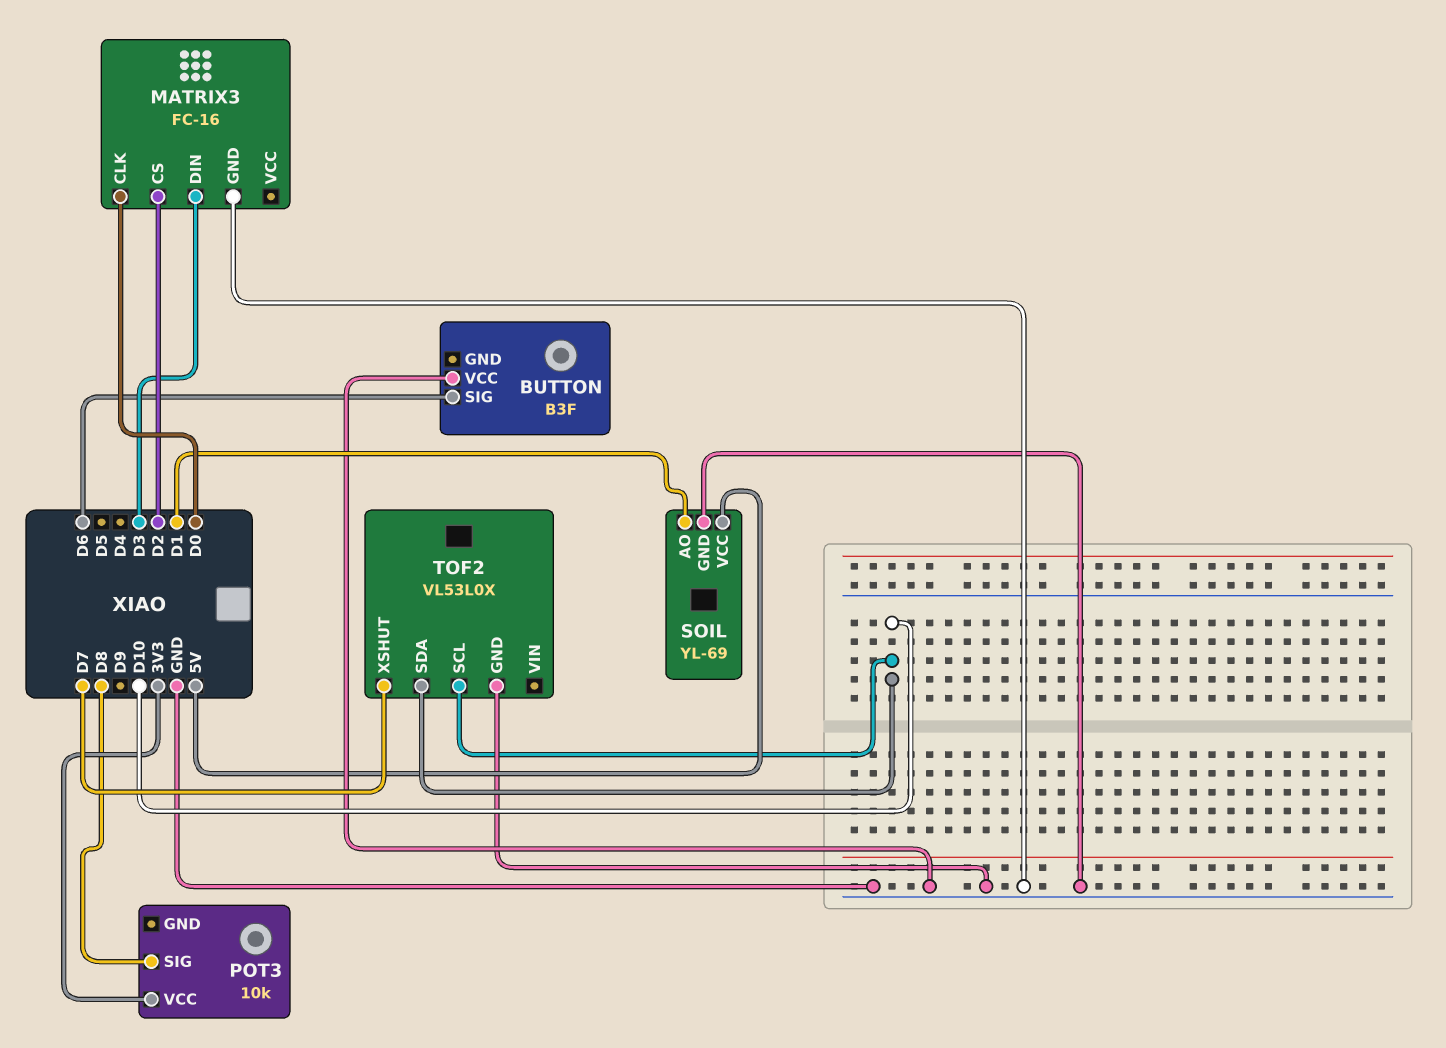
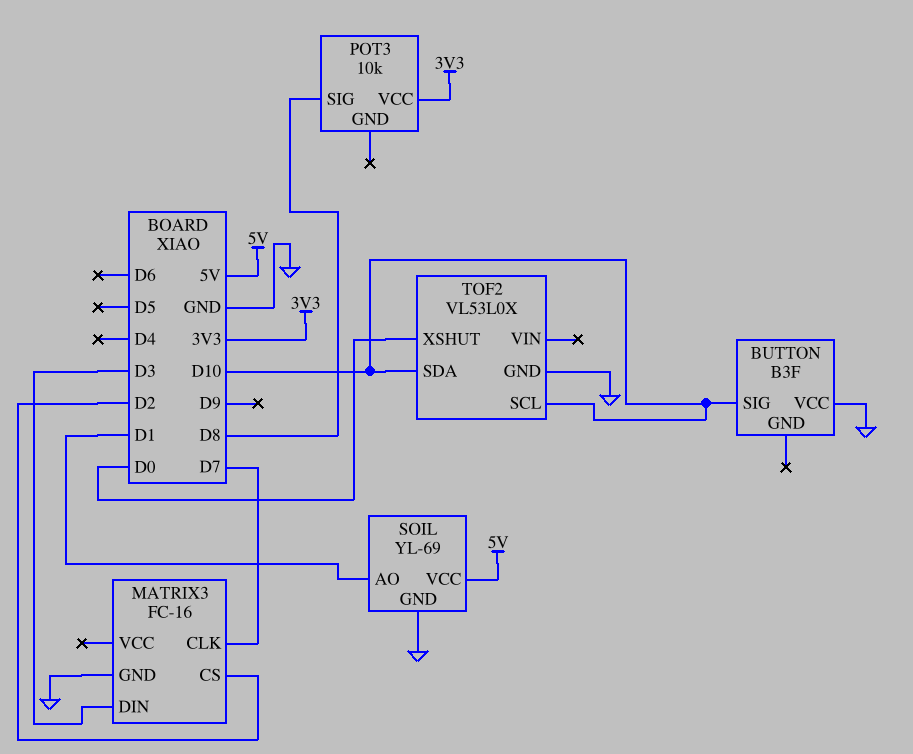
BUTTON pin SIG: D6 -> D10
MATRIX3 pin CLK: D0 -> D7
TOF2 pin XSHUT: D7 -> D0

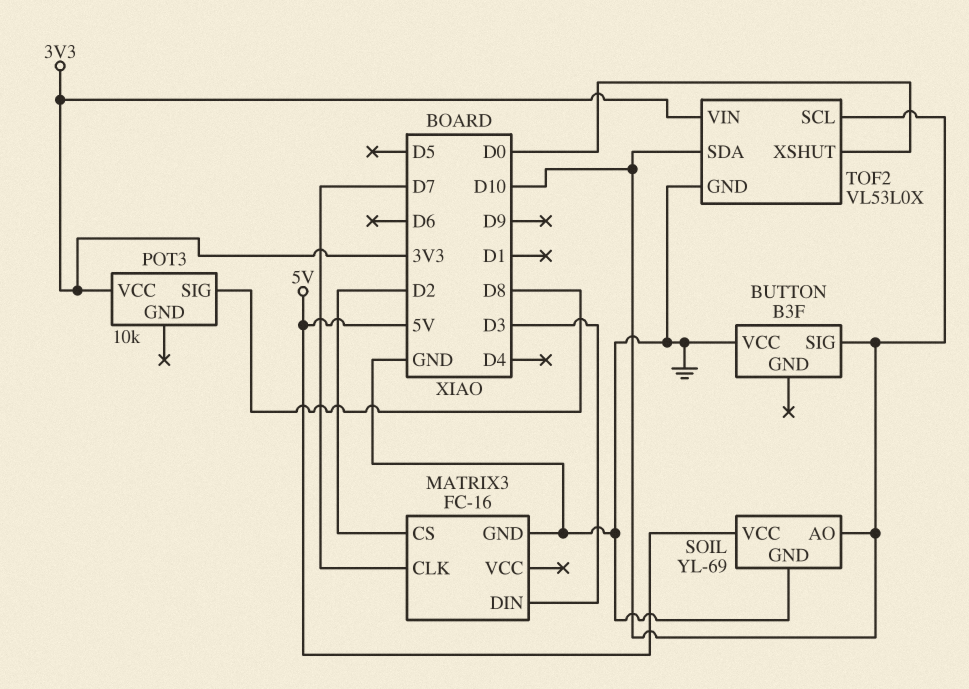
SOIL pin AO: D1 -> D10
TOF2 pin VIN: none -> 3V3

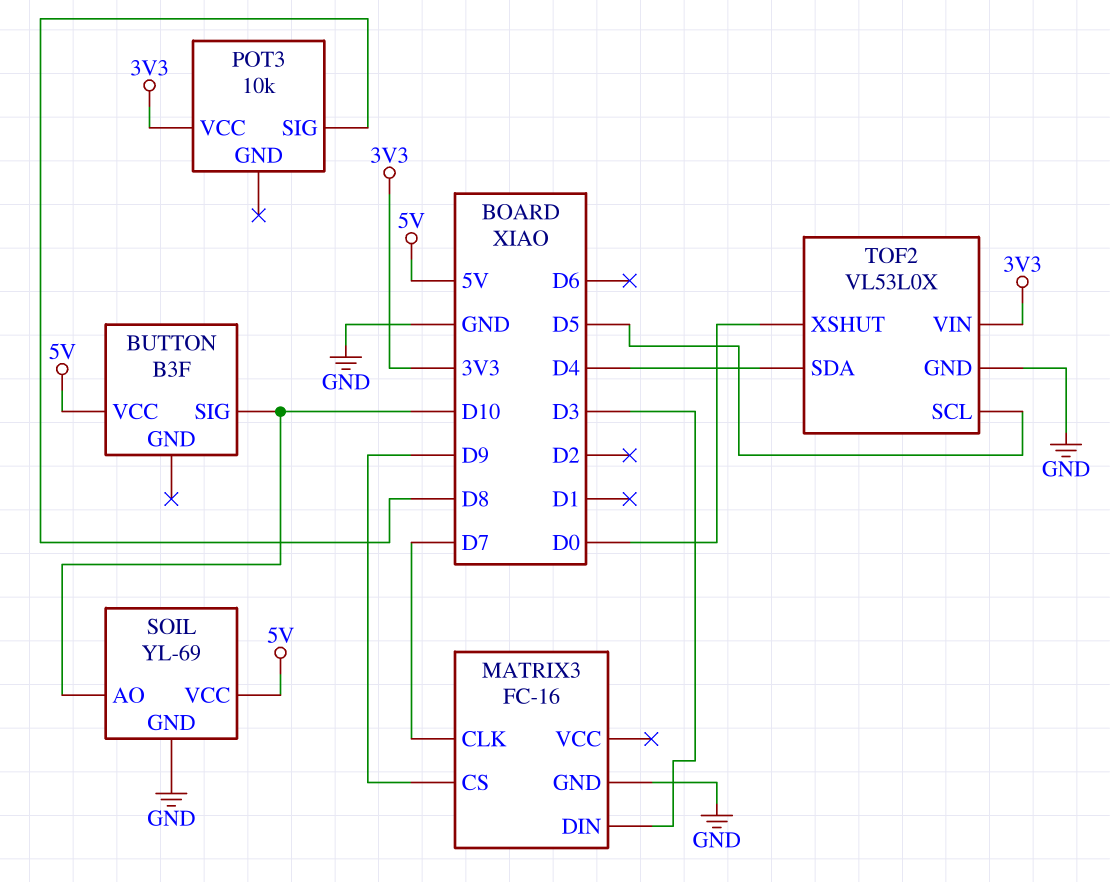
BUTTON pin VCC: GND -> 5V
MATRIX3 pin CS: D2 -> D9
TOF2 pin SCL: D10 -> D5
TOF2 pin SDA: D10 -> D4

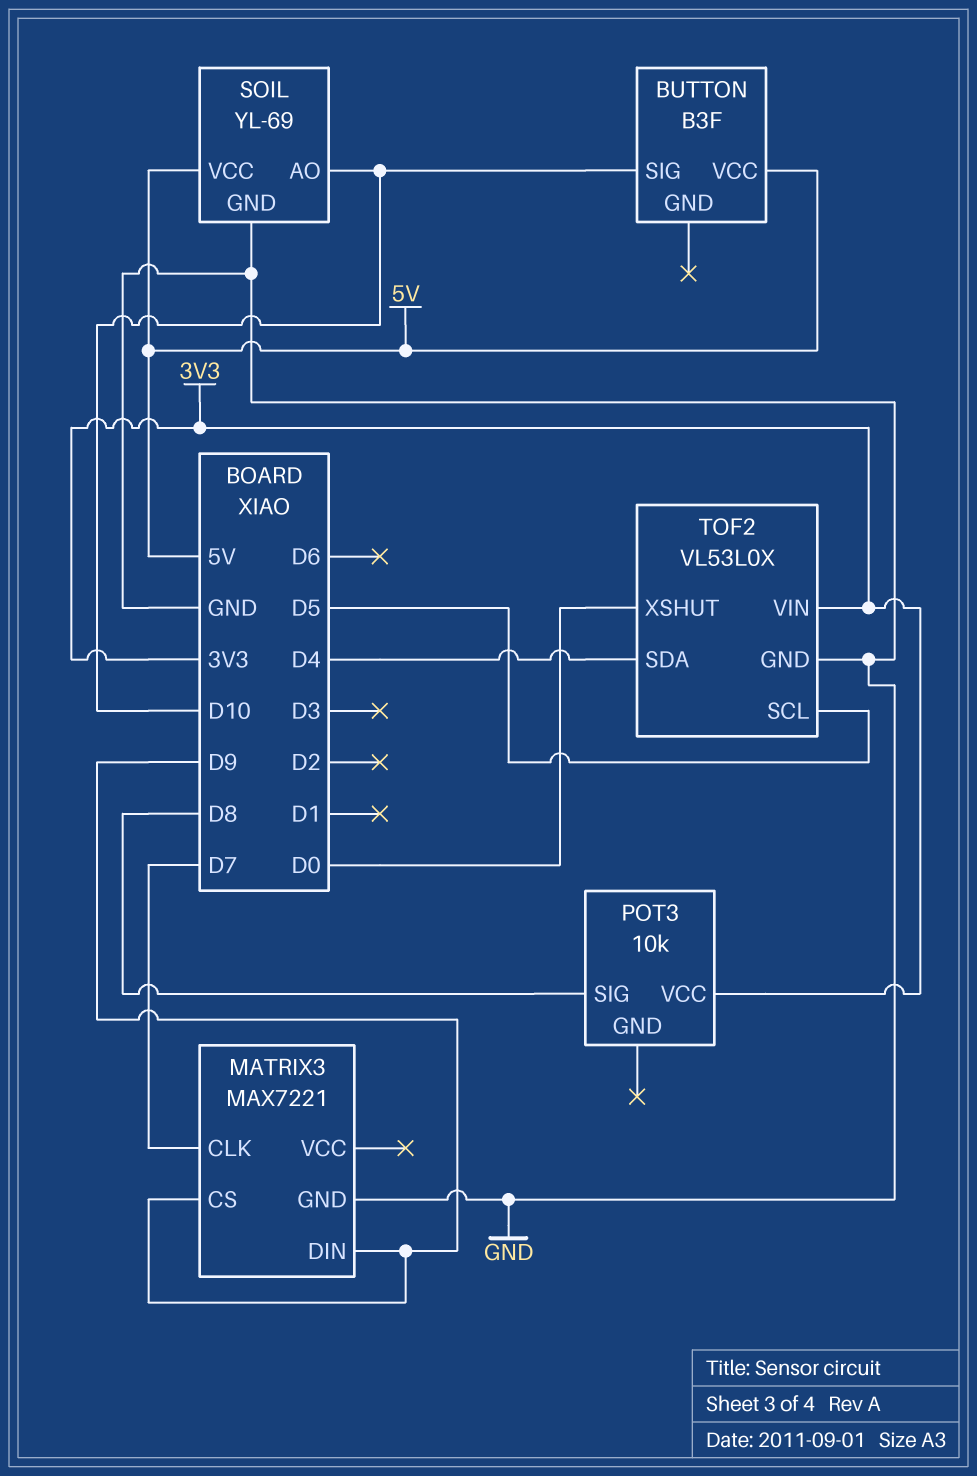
MATRIX3: FC-16 -> MAX7221
MATRIX3 pin DIN: D3 -> D9

